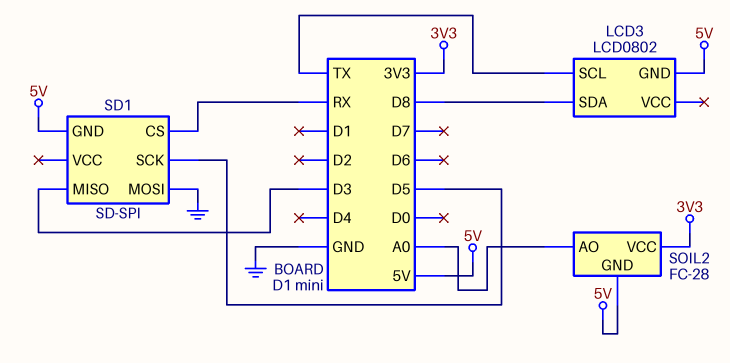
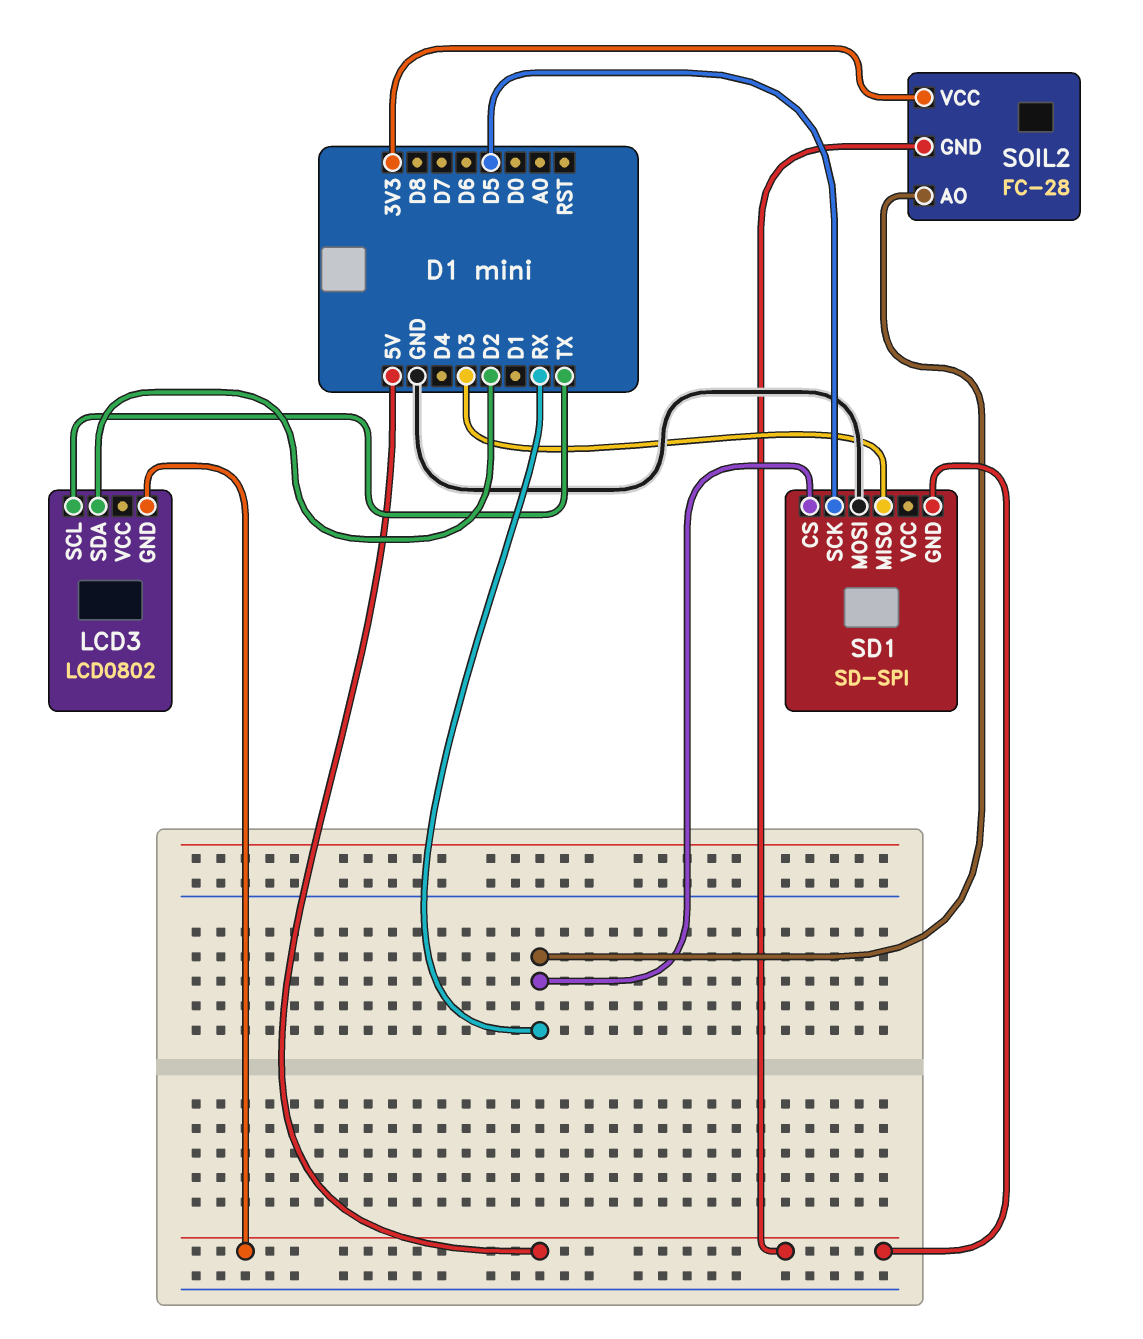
LCD3 pin SDA: D8 -> D2
SOIL2 pin AO: A0 -> RX

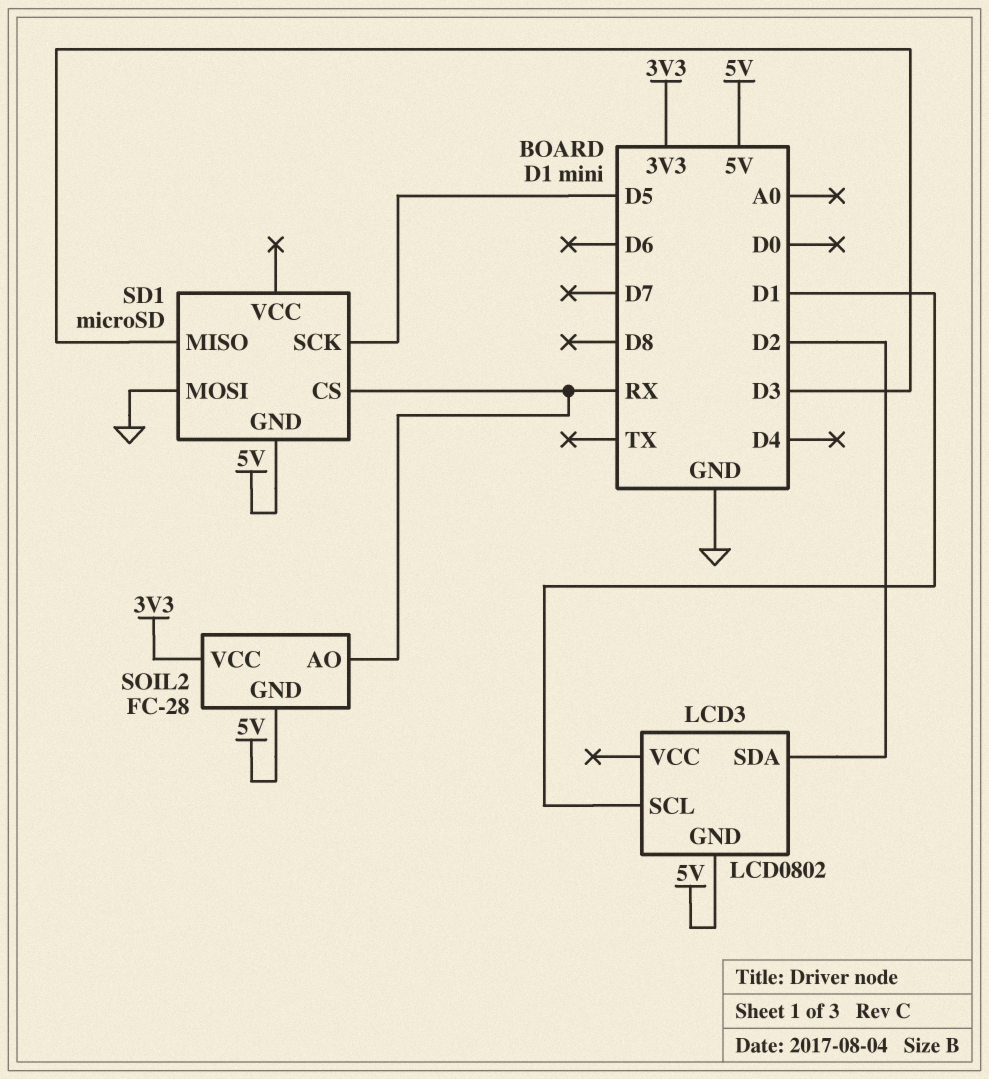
LCD3 pin SCL: TX -> D1
SD1: SD-SPI -> microSD

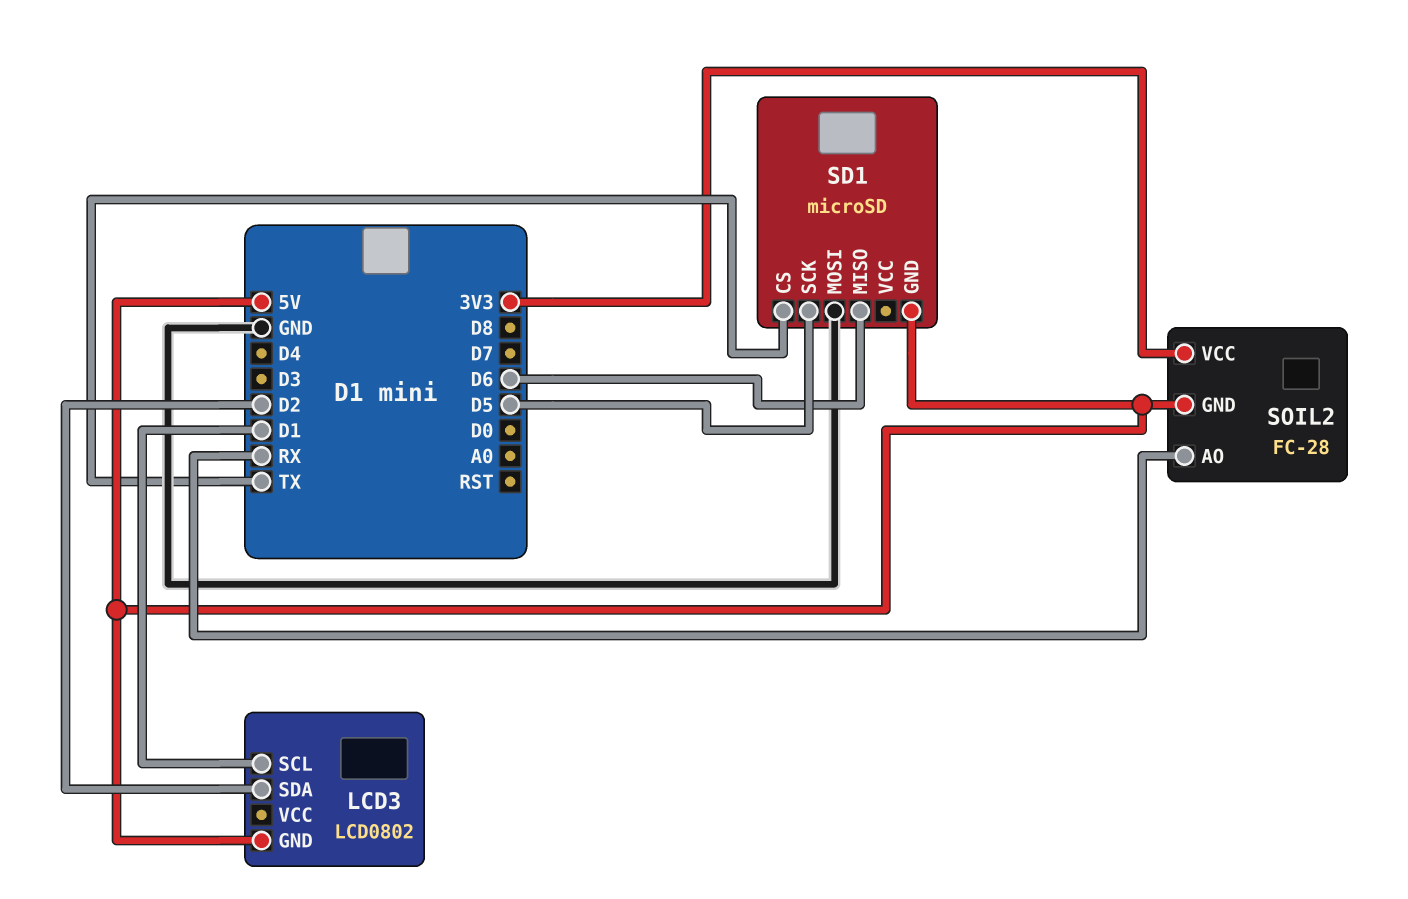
SD1 pin CS: RX -> TX
SD1 pin MISO: D3 -> D6

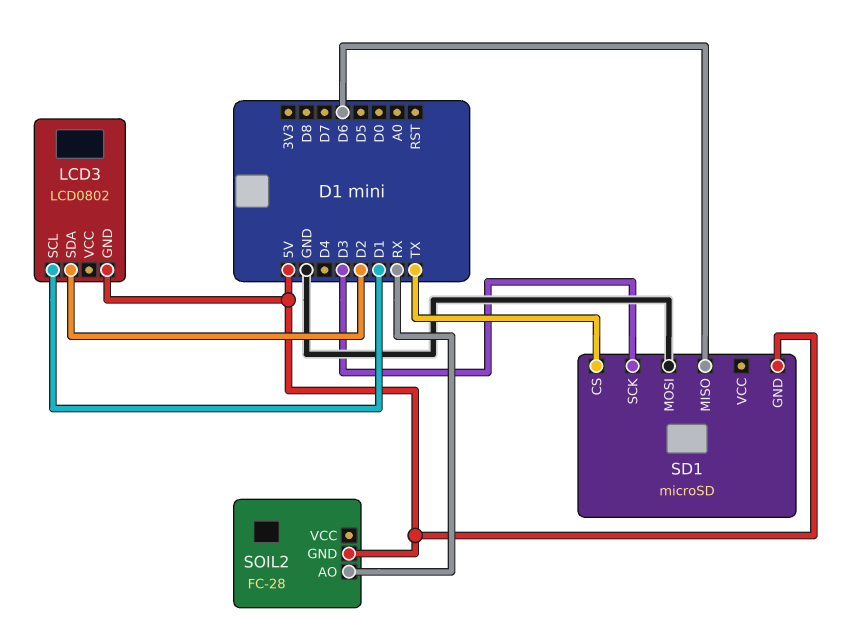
SD1 pin SCK: D5 -> D3
SOIL2 pin VCC: 3V3 -> none

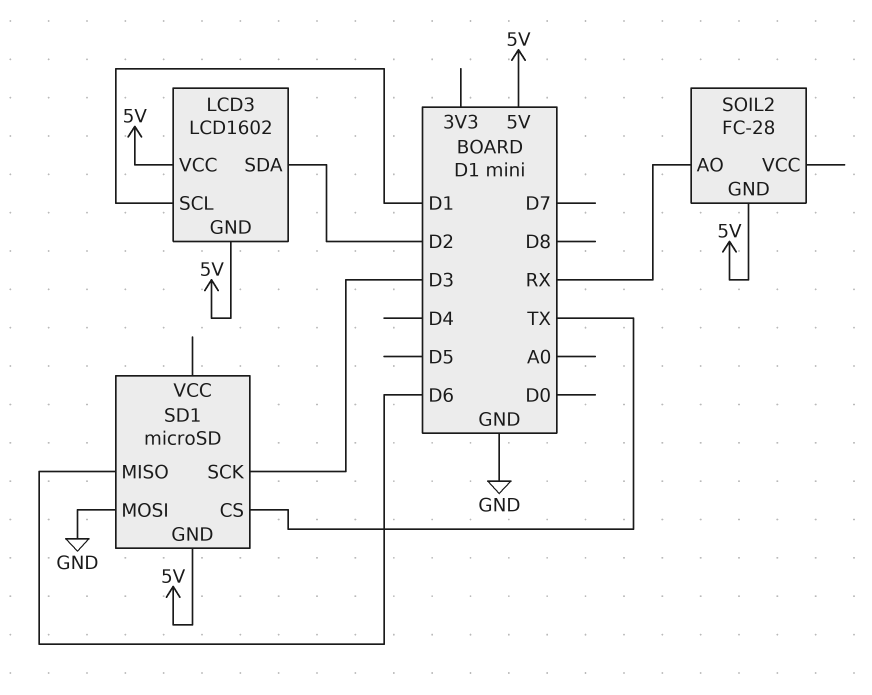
LCD3: LCD0802 -> LCD1602
LCD3 pin VCC: none -> 5V

